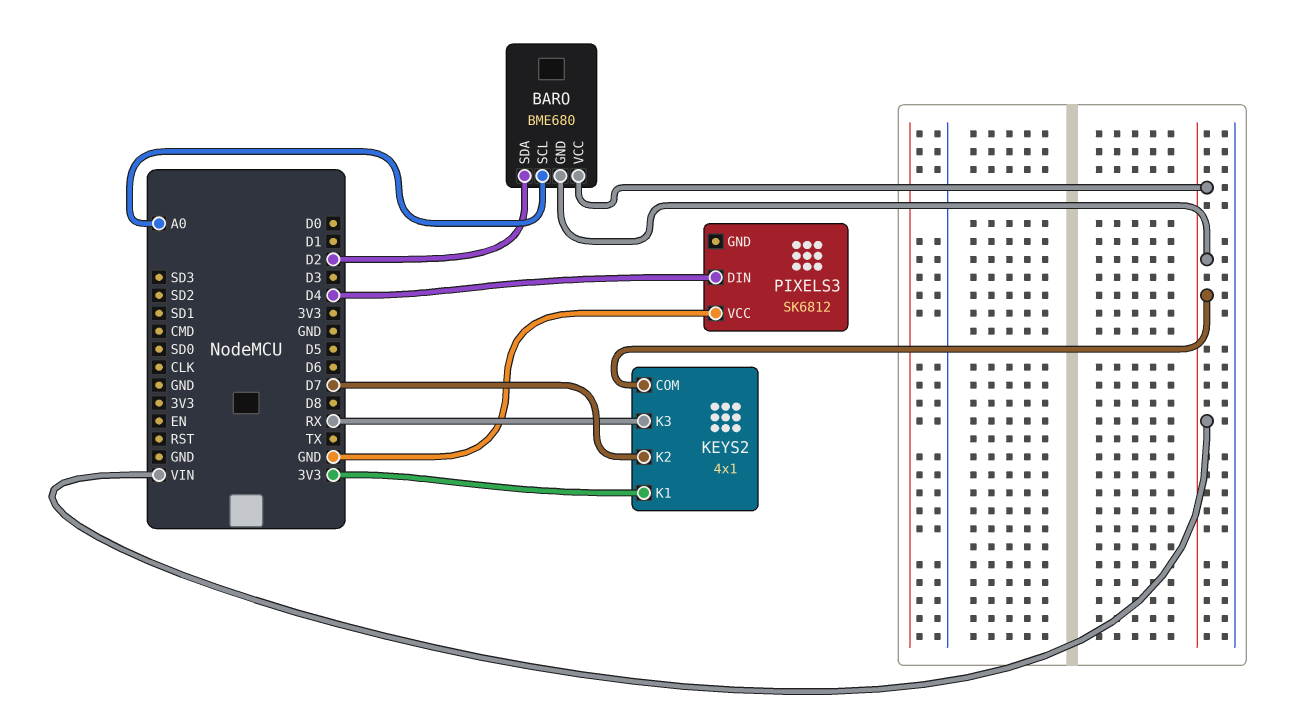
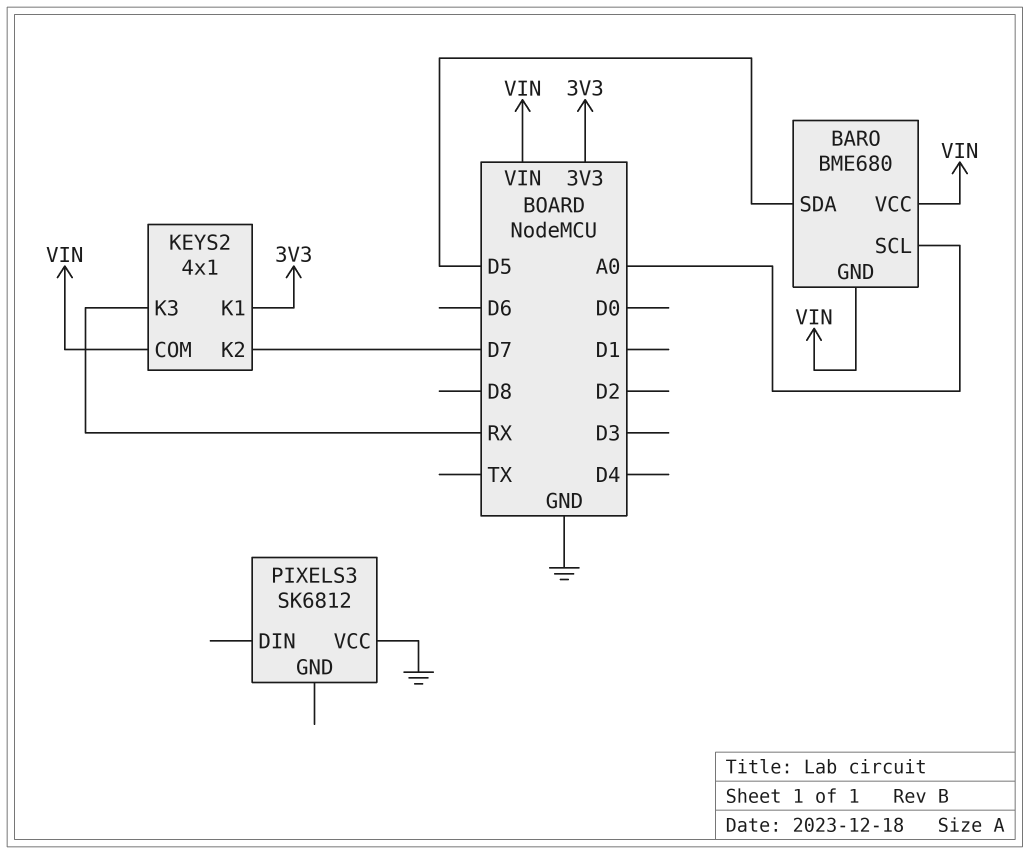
BARO pin SDA: D2 -> D5
PIXELS3 pin DIN: D4 -> none

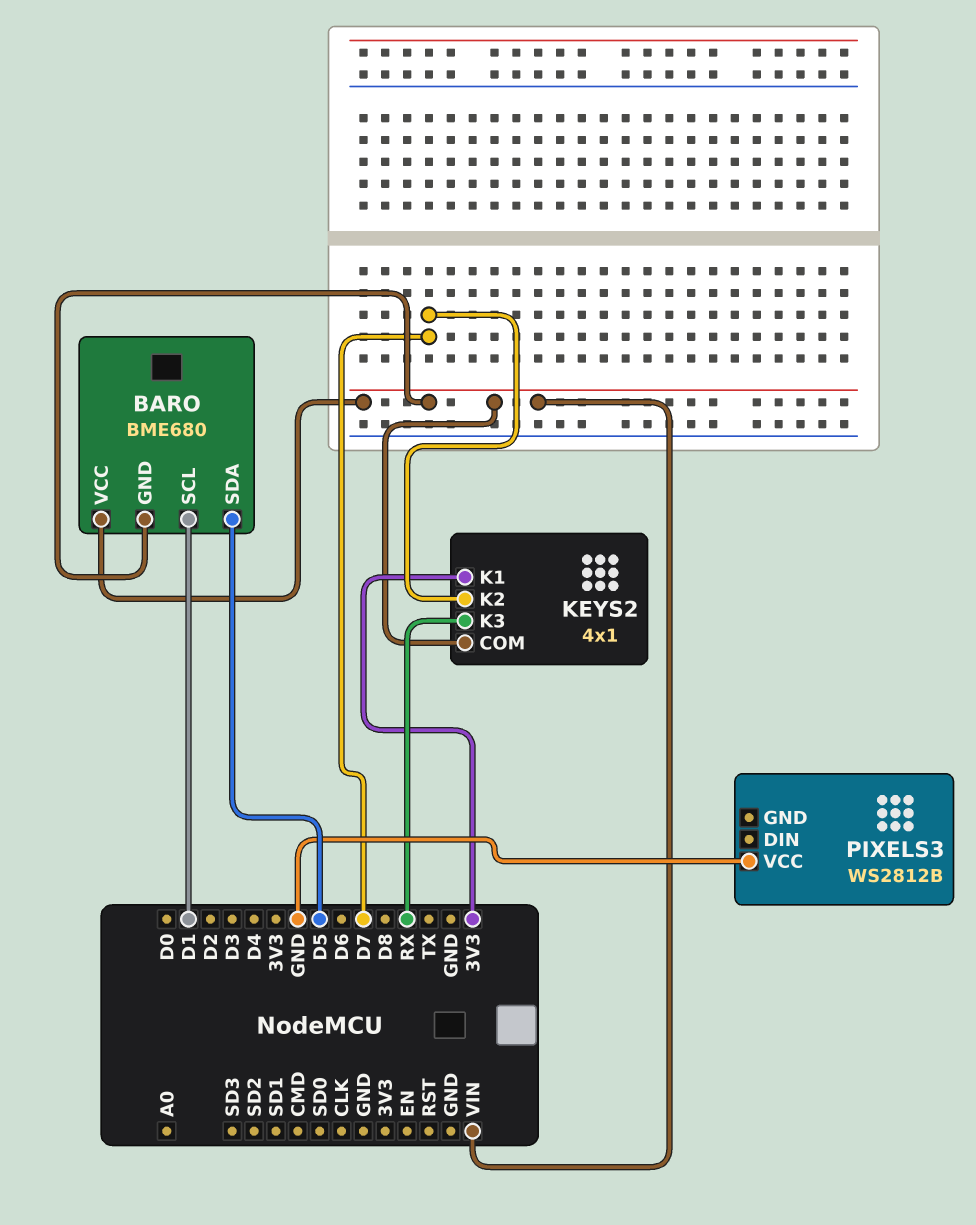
BARO pin SCL: A0 -> D1
PIXELS3: SK6812 -> WS2812B

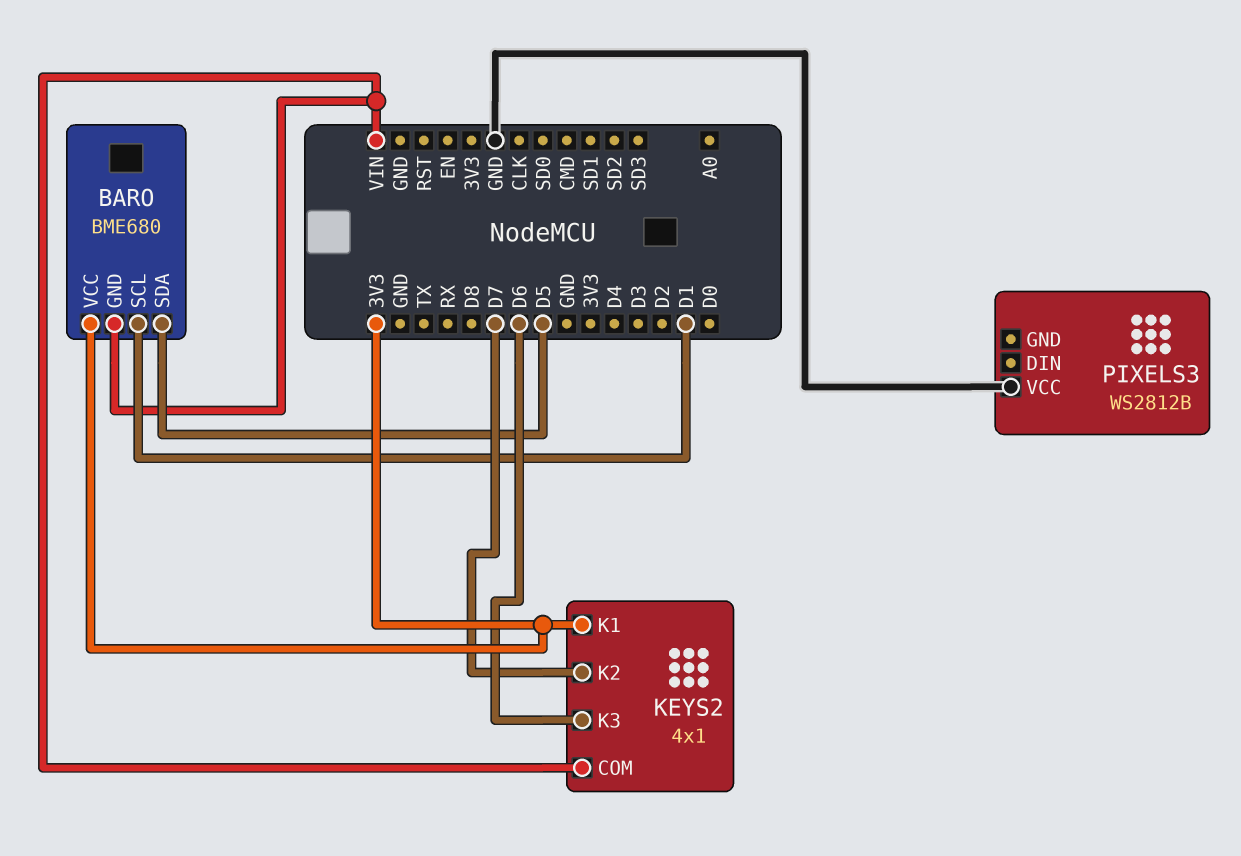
BARO pin VCC: VIN -> 3V3
KEYS2 pin K3: RX -> D6

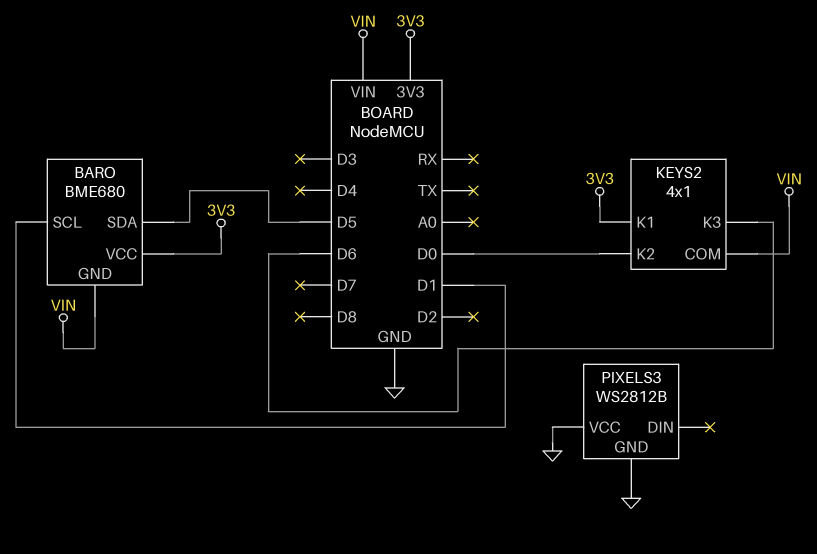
KEYS2 pin K2: D7 -> D0
PIXELS3 pin GND: none -> GND

